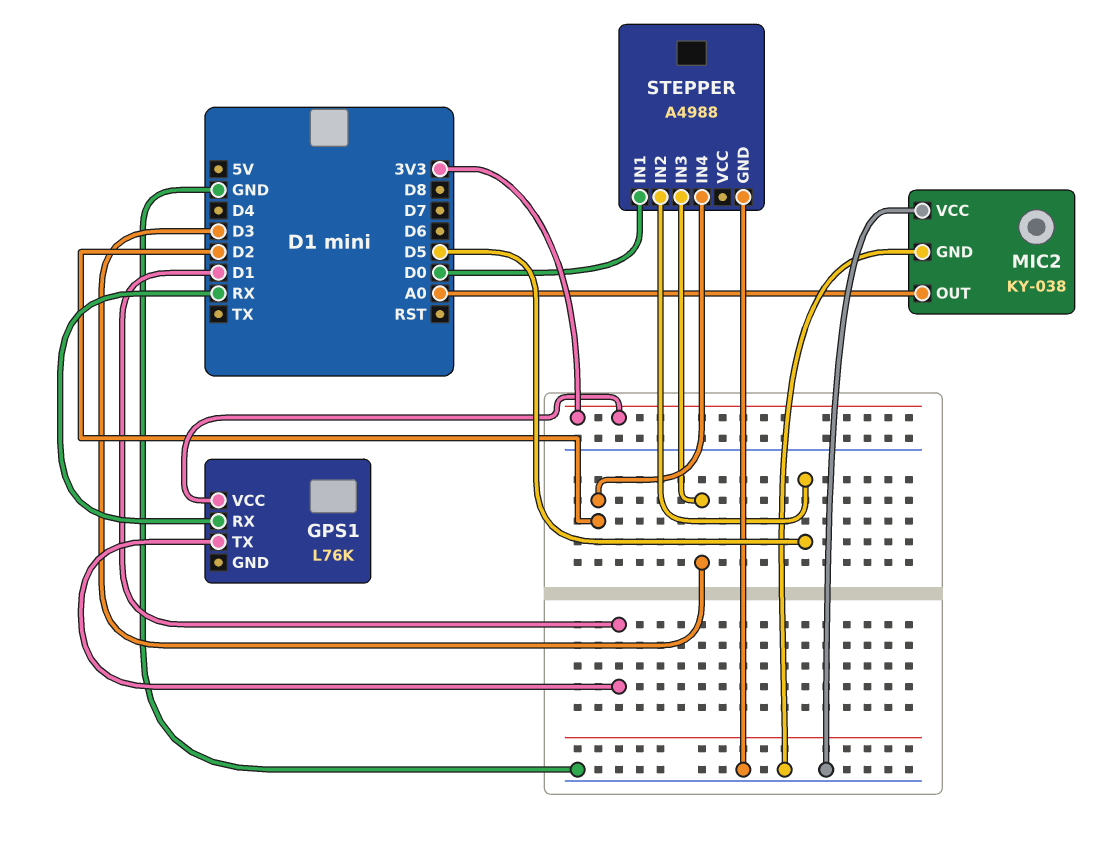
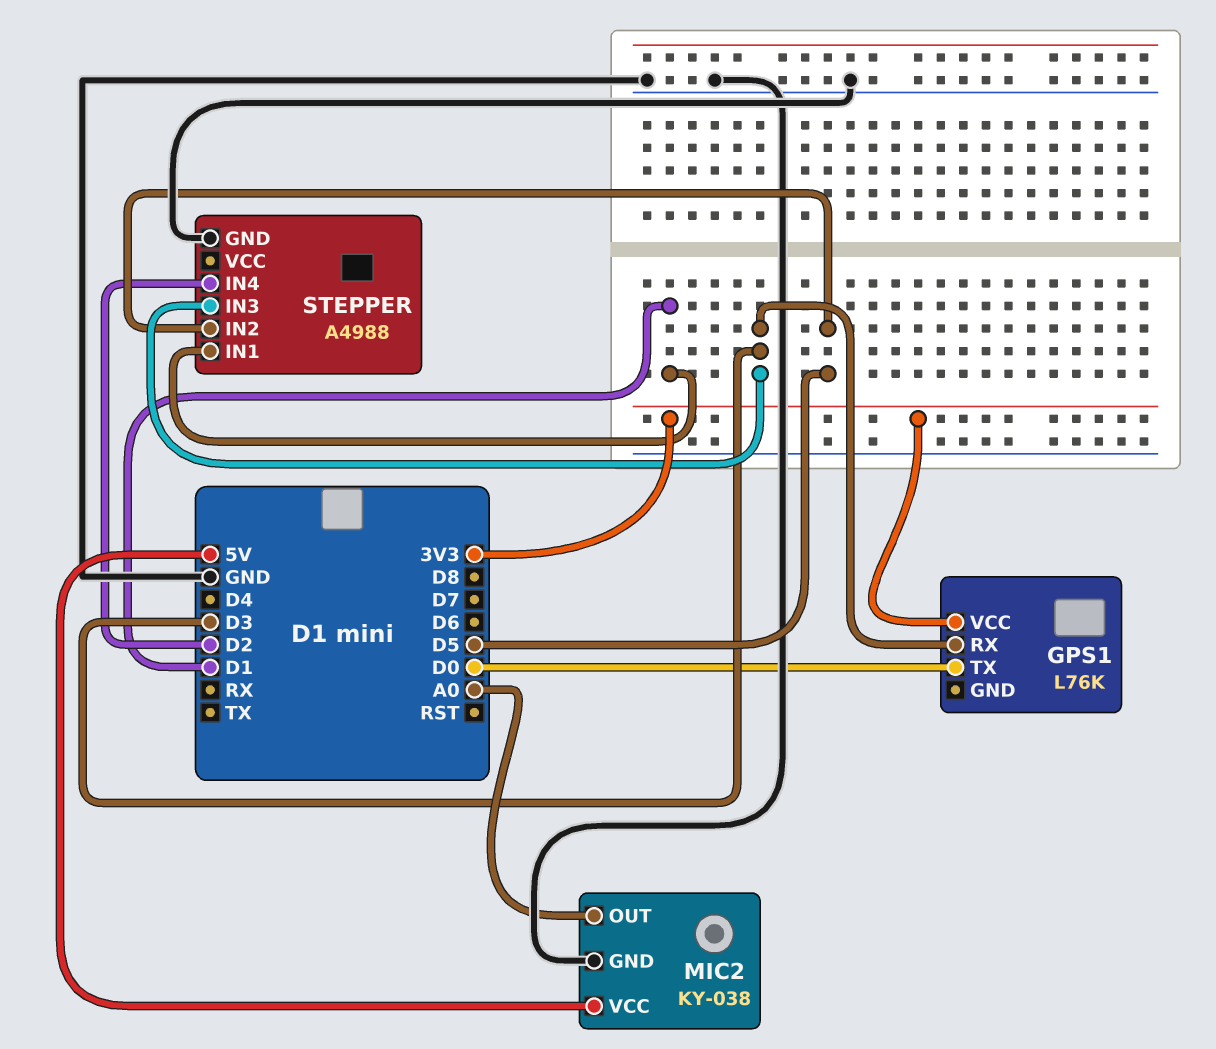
GPS1 pin RX: RX -> D3
GPS1 pin TX: D1 -> D0
MIC2 pin VCC: GND -> 5V
STEPPER pin IN1: D0 -> D1

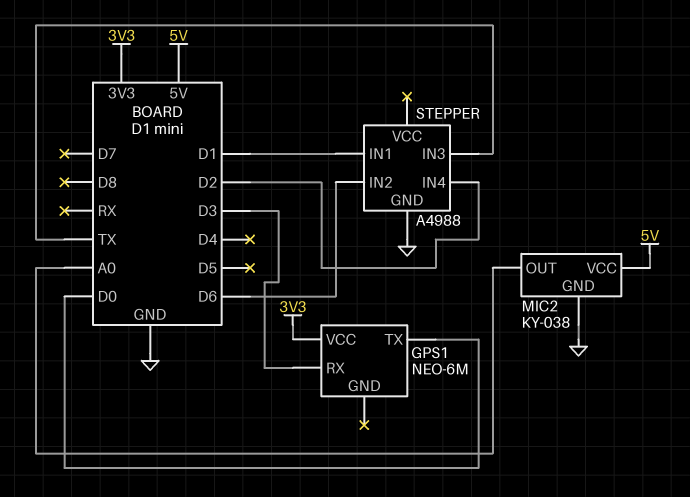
GPS1: L76K -> NEO-6M
STEPPER pin IN2: D5 -> D6
STEPPER pin IN3: D3 -> TX

